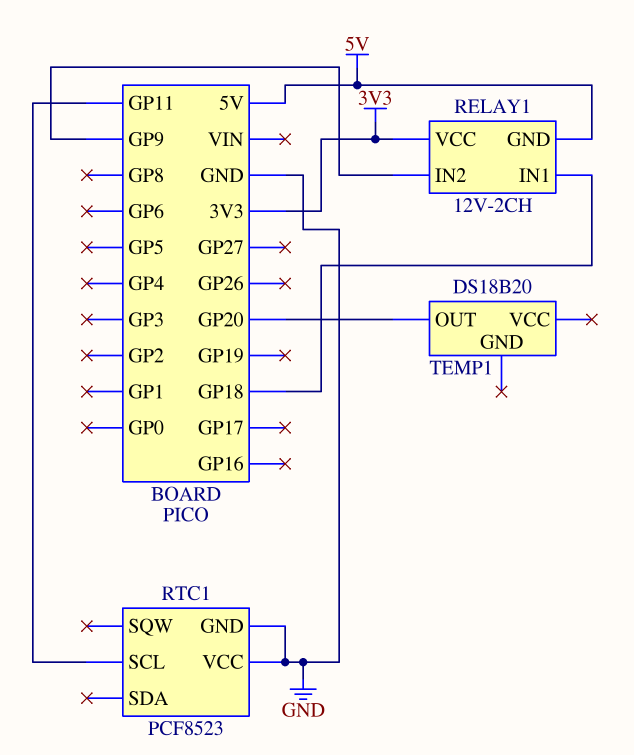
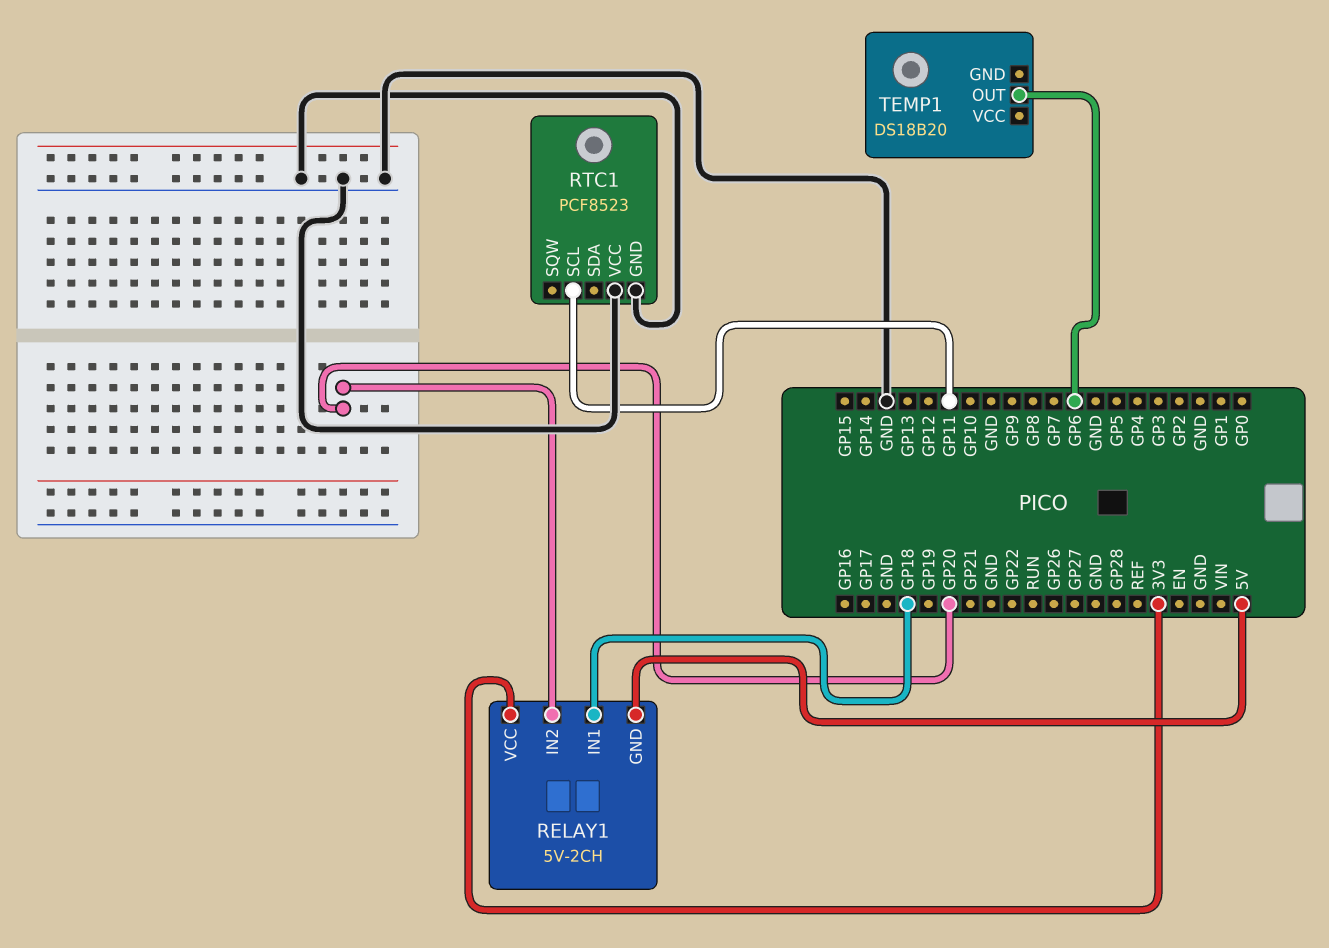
RELAY1: 12V-2CH -> 5V-2CH
RELAY1 pin IN2: GP9 -> GP20
TEMP1 pin OUT: GP20 -> GP6

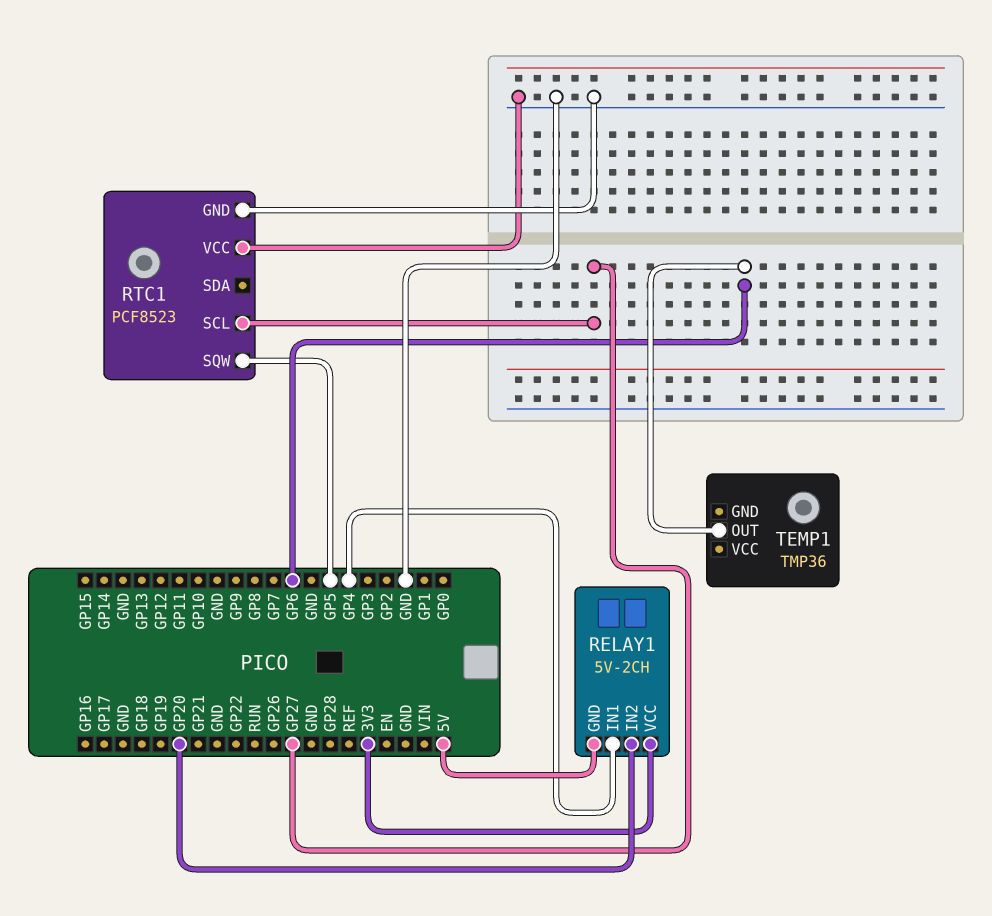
RELAY1 pin IN1: GP18 -> GP4
RTC1 pin SCL: GP11 -> GP27
RTC1 pin SQW: none -> GP5
TEMP1: DS18B20 -> TMP36

